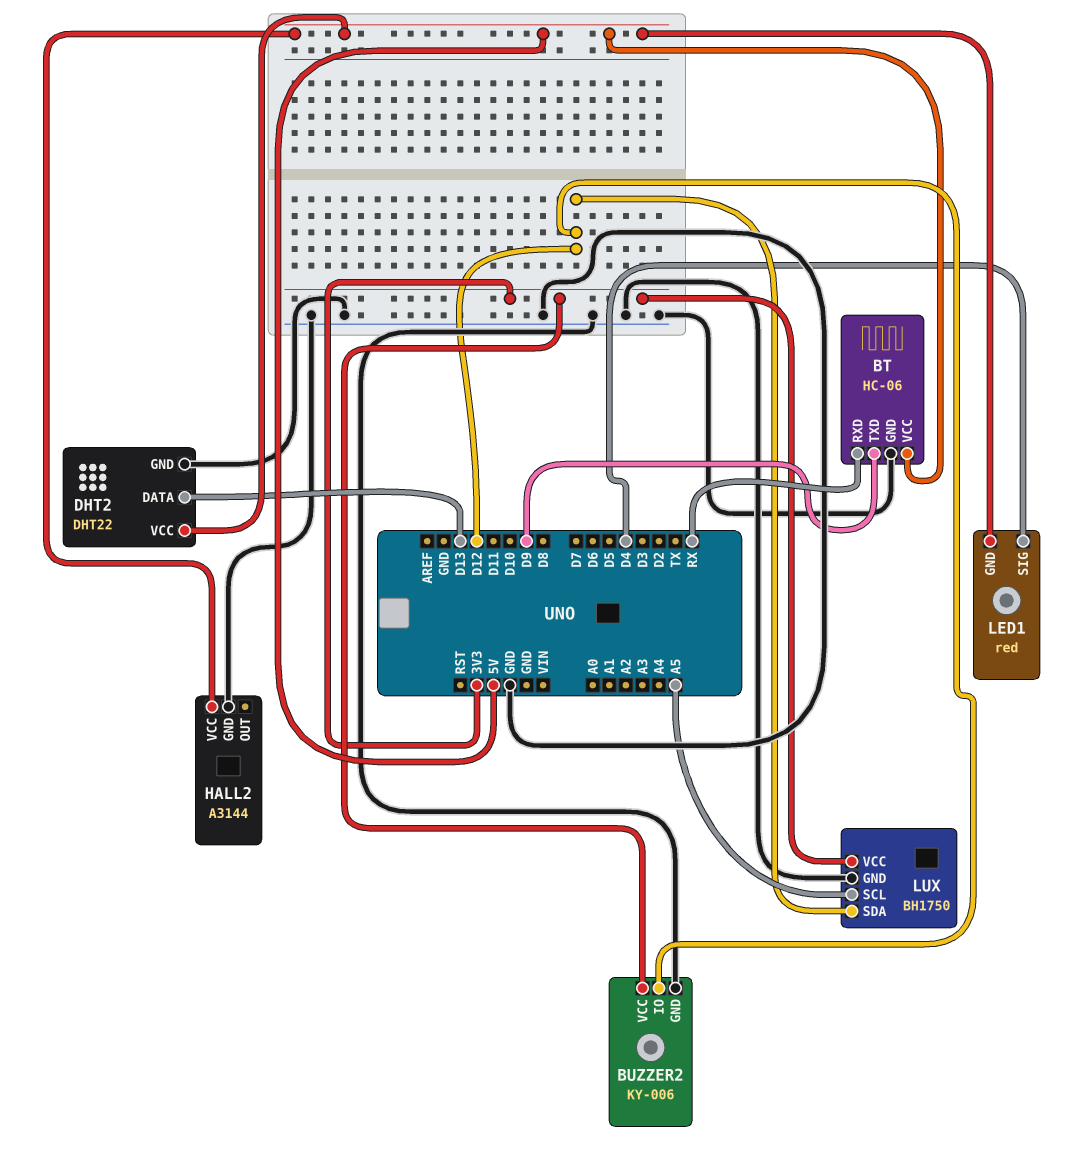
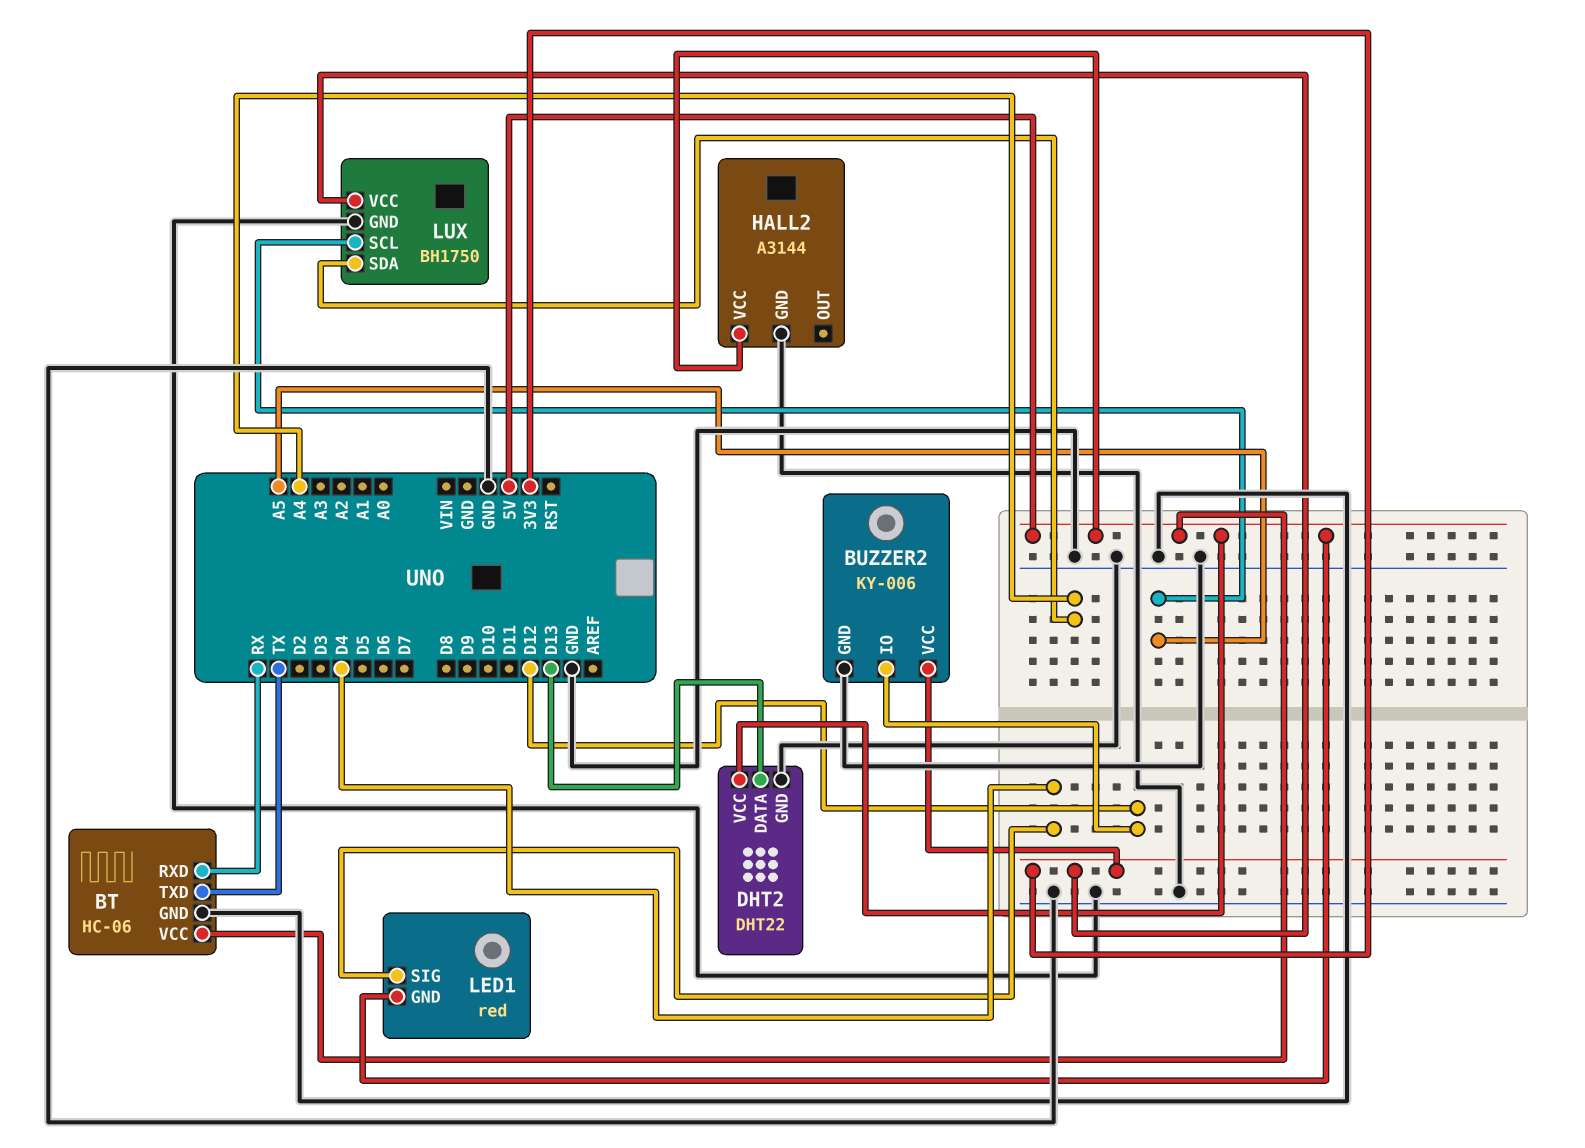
BT pin TXD: D9 -> TX
LUX pin SDA: D12 -> A4

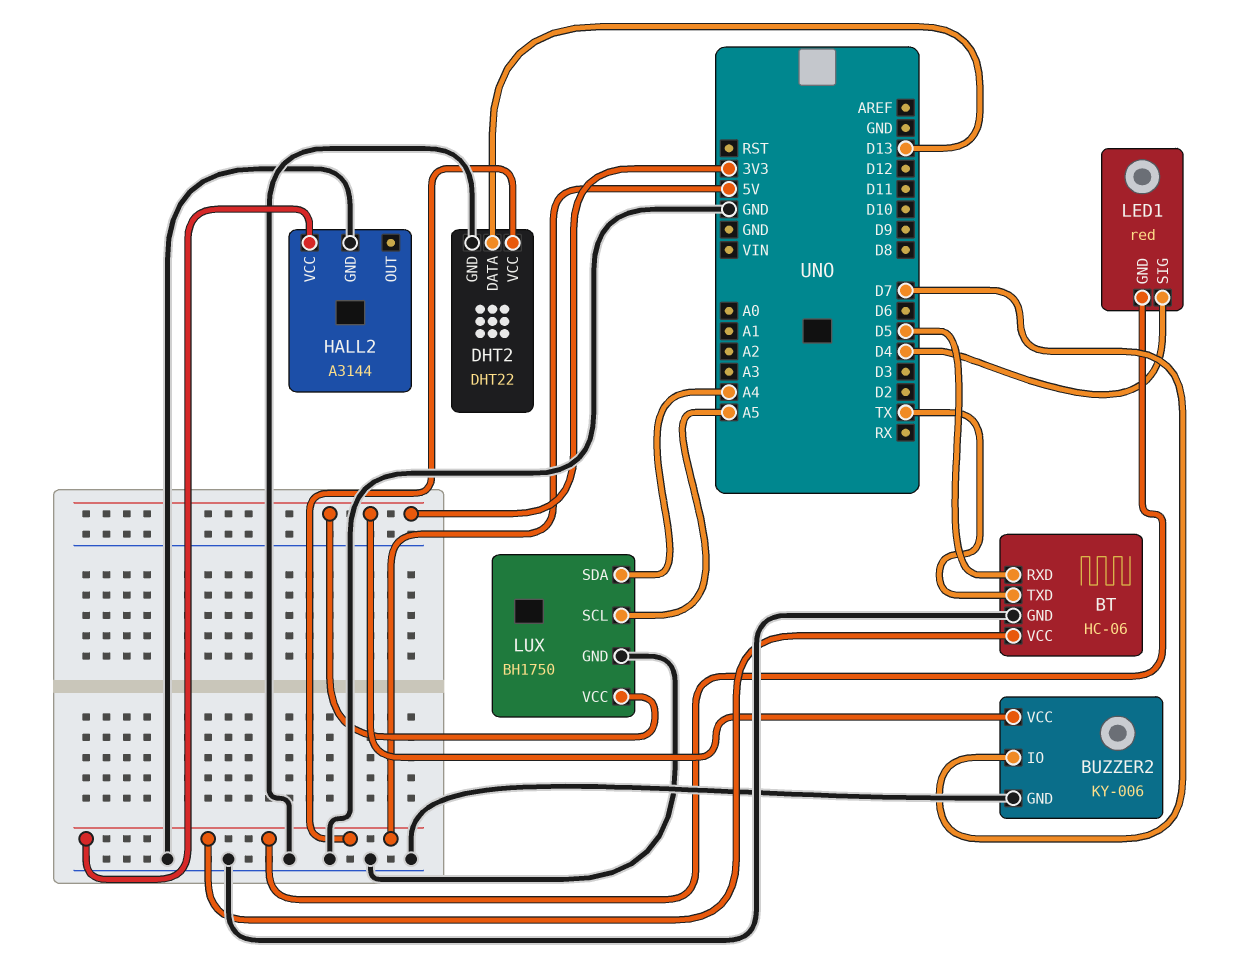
BT pin RXD: RX -> D5
BUZZER2 pin IO: D12 -> D7

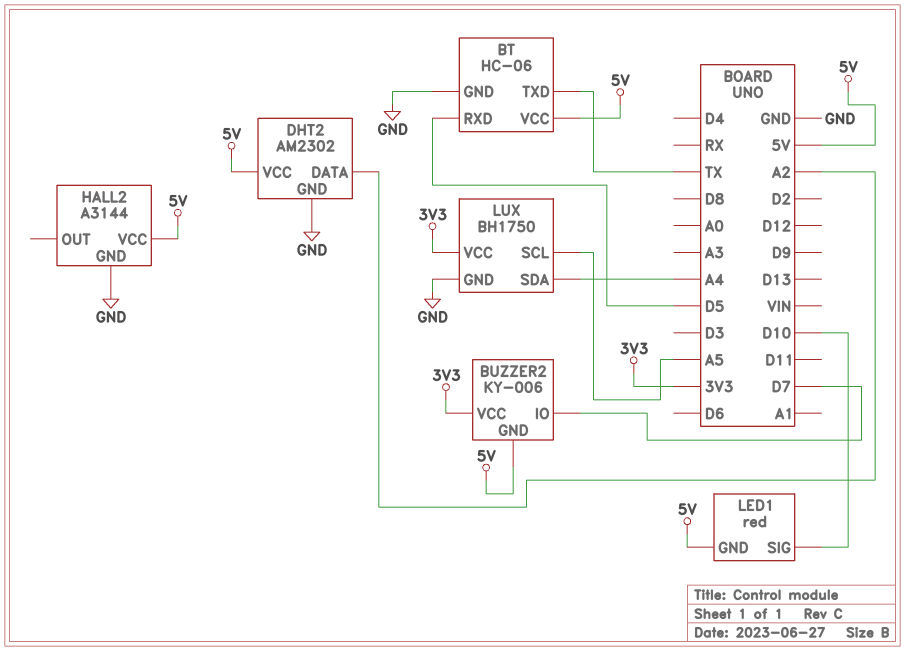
BUZZER2 pin GND: GND -> 5V
DHT2: DHT22 -> AM2302
DHT2 pin DATA: D13 -> A2
LED1 pin SIG: D4 -> D10

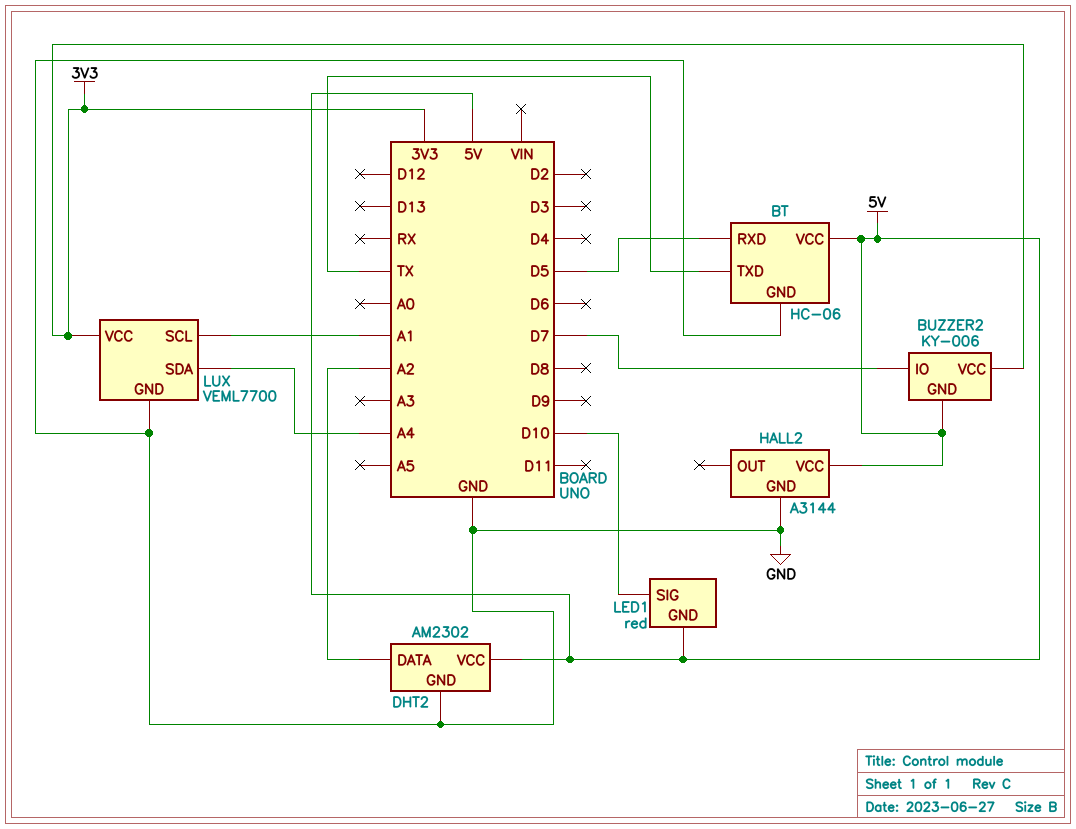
LUX: BH1750 -> VEML7700
LUX pin SCL: A5 -> A1

